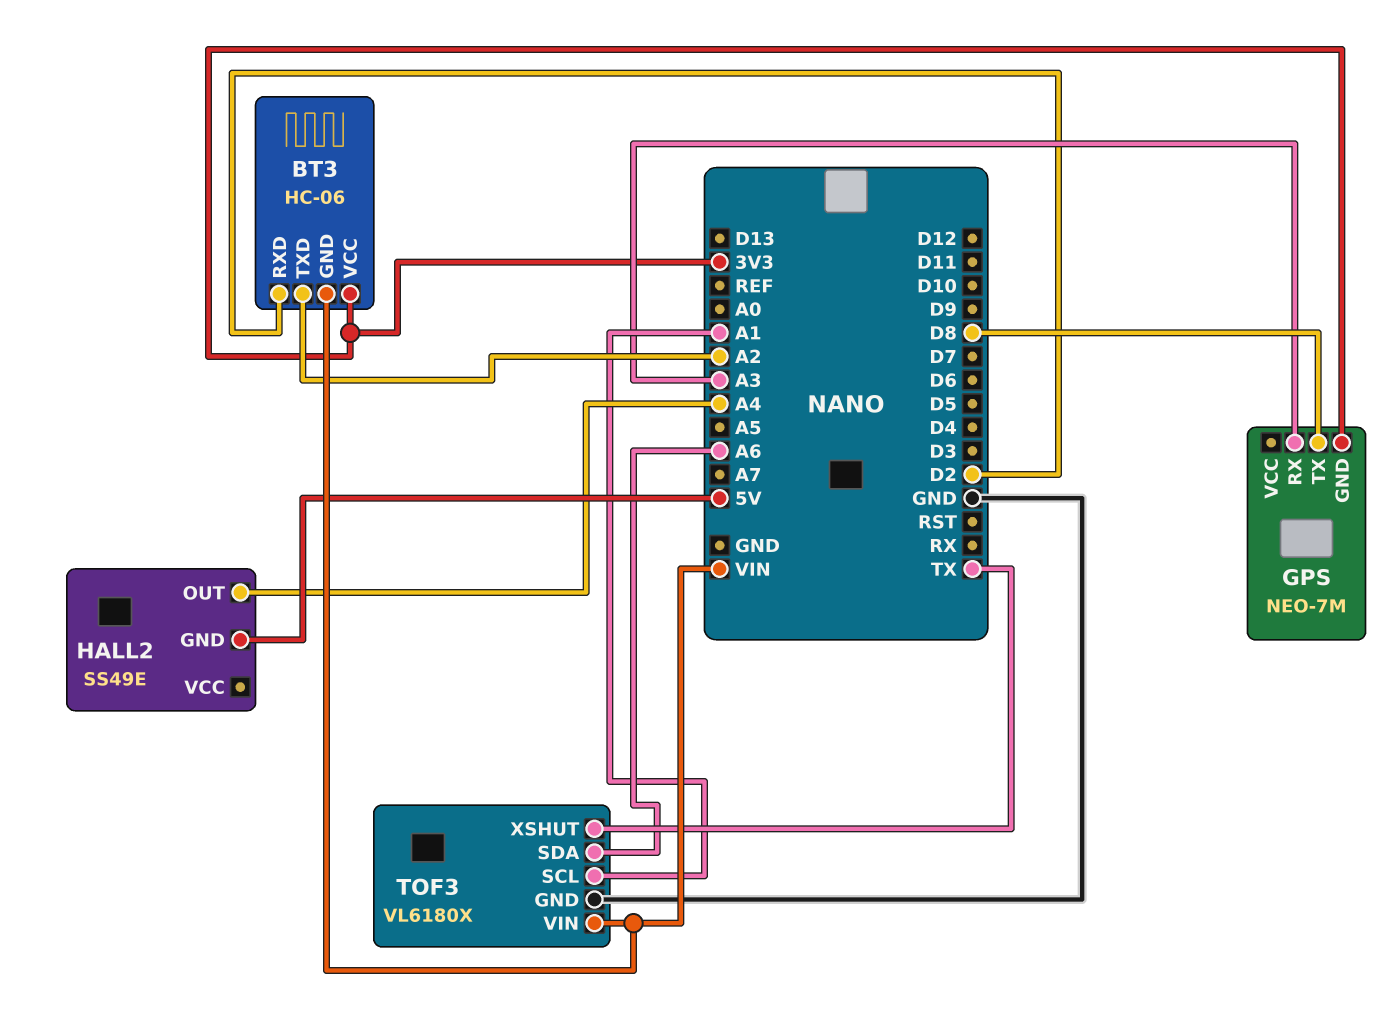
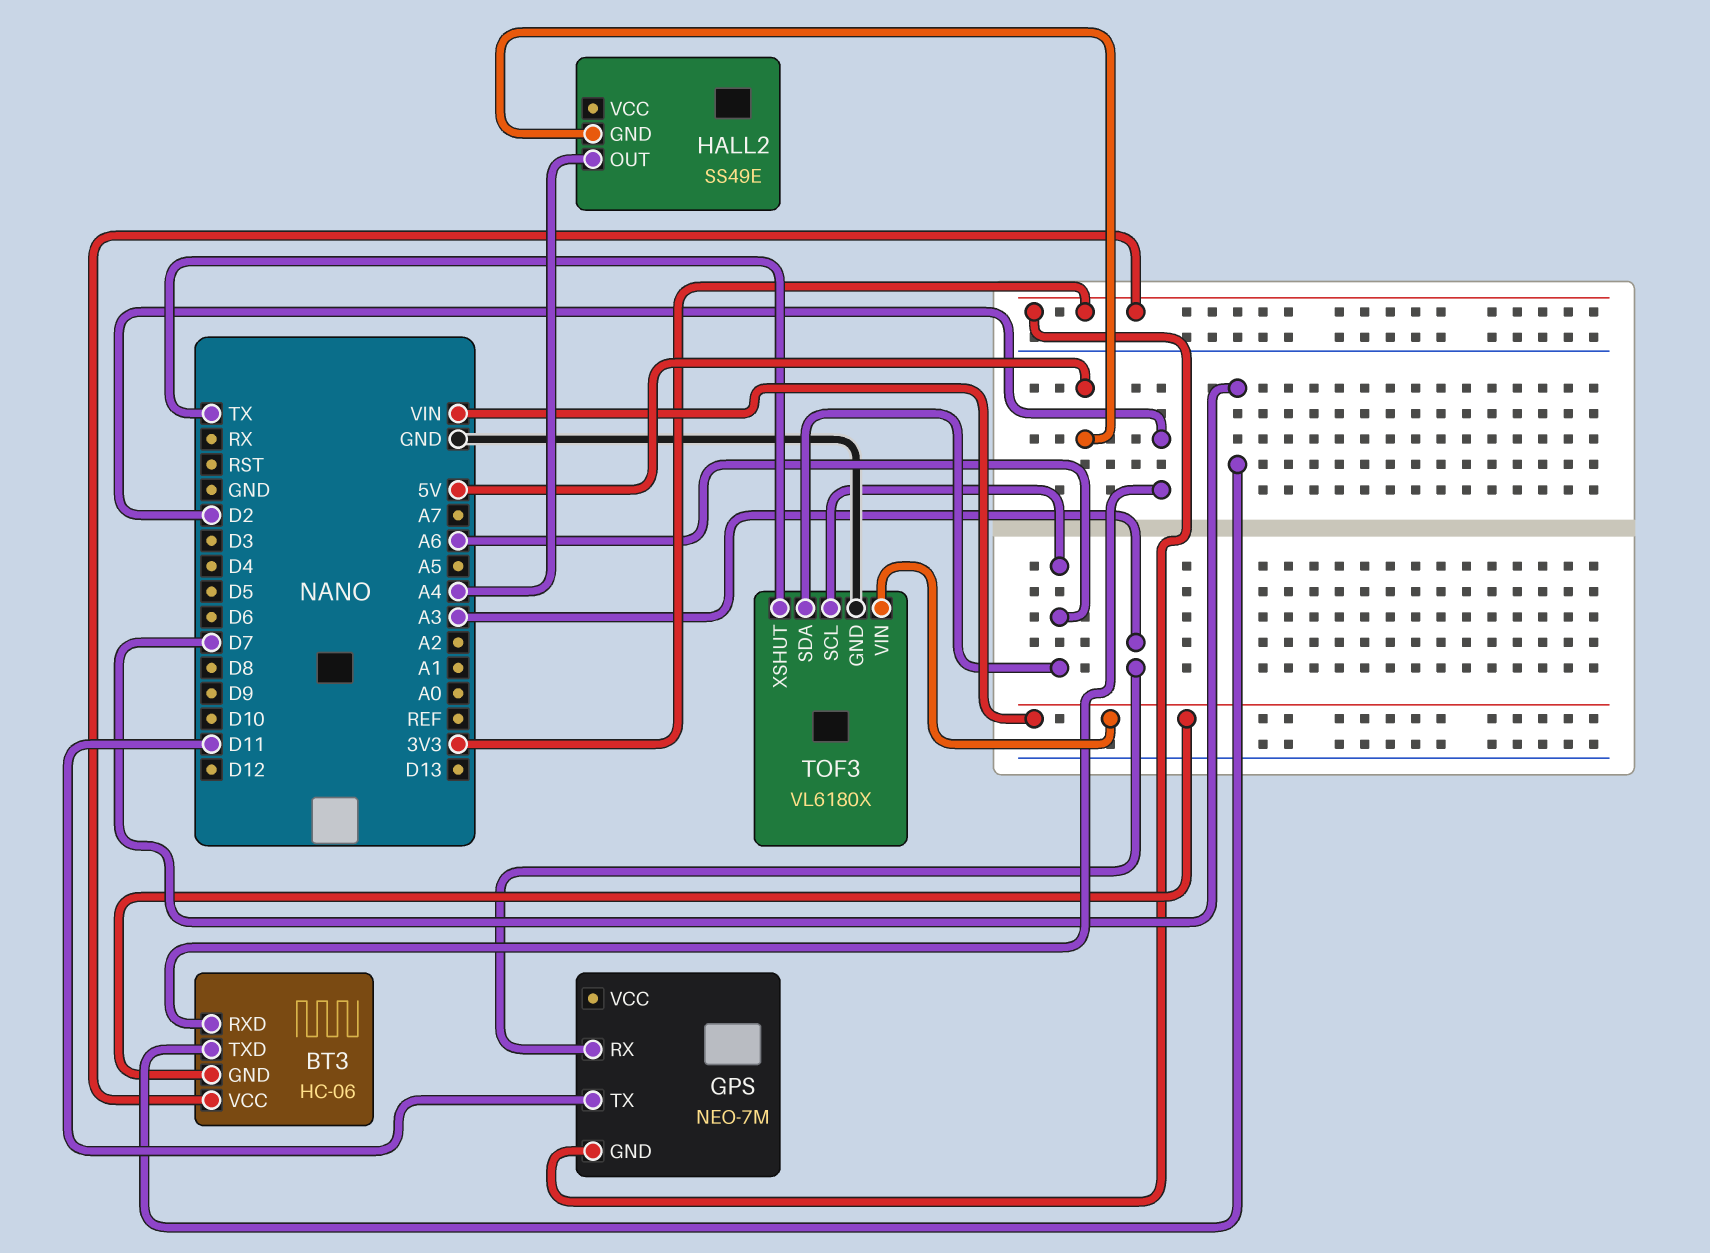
BT3 pin TXD: A2 -> D7
GPS pin TX: D8 -> D11
TOF3 pin SCL: A1 -> A6

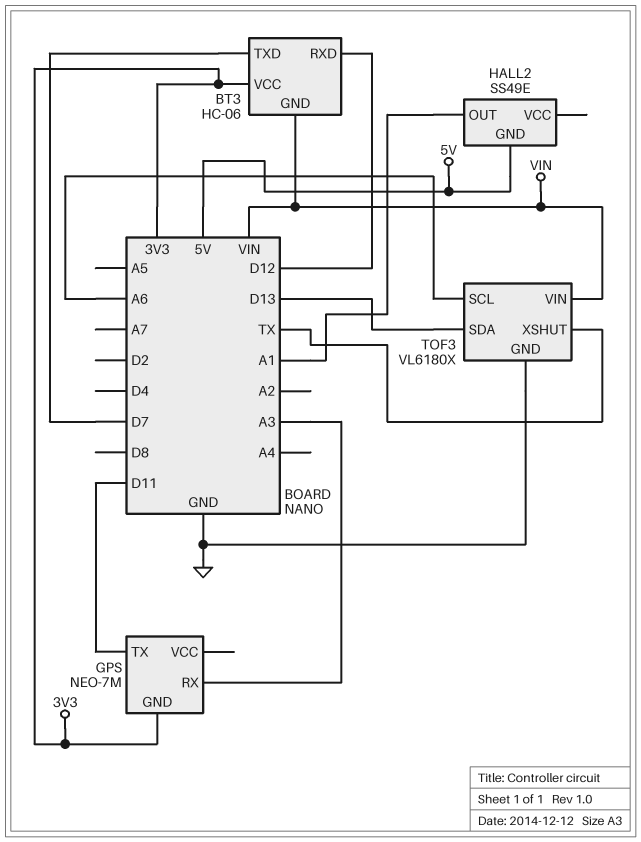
BT3 pin RXD: D2 -> D12
HALL2 pin OUT: A4 -> A1
TOF3 pin SDA: A6 -> D13

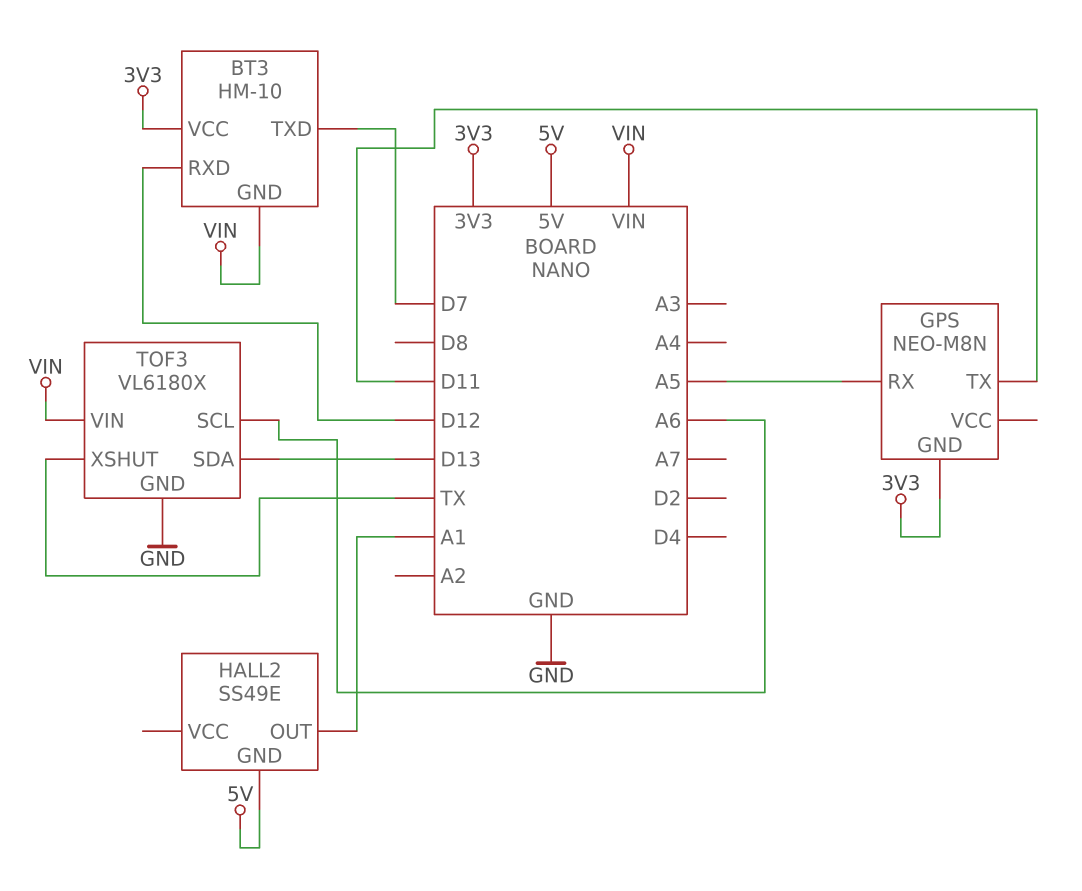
BT3: HC-06 -> HM-10
GPS: NEO-7M -> NEO-M8N
GPS pin RX: A3 -> A5

